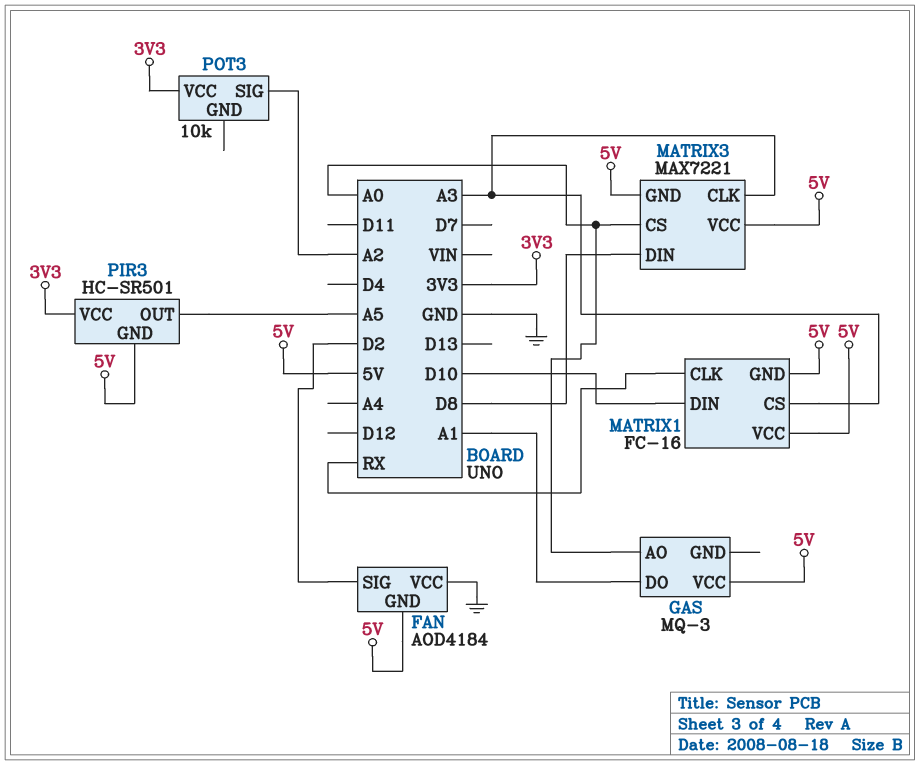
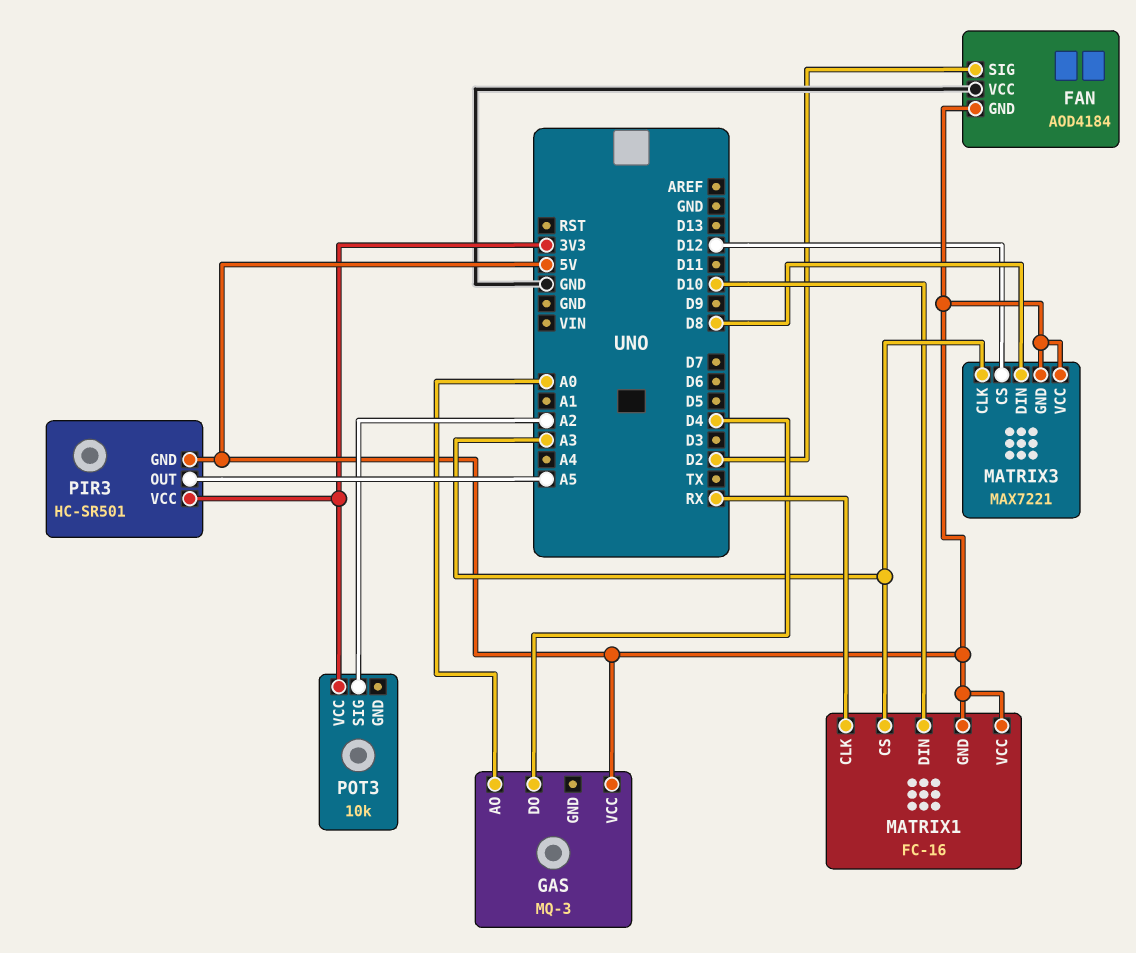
GAS pin DO: A1 -> D4
MATRIX3 pin CS: A0 -> D12

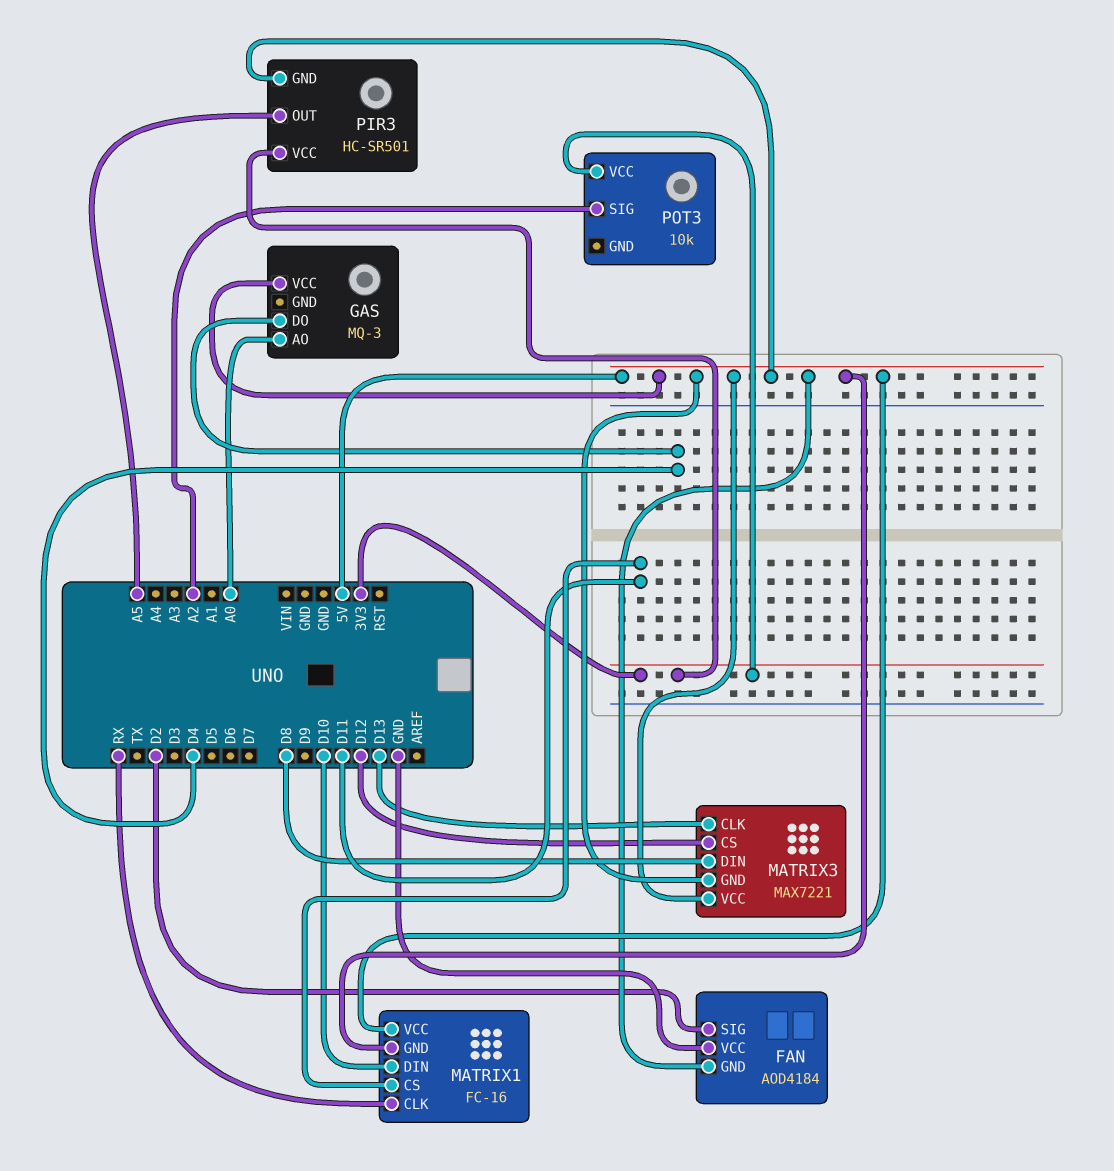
MATRIX1 pin CS: A3 -> D11
MATRIX3 pin CLK: A3 -> D13

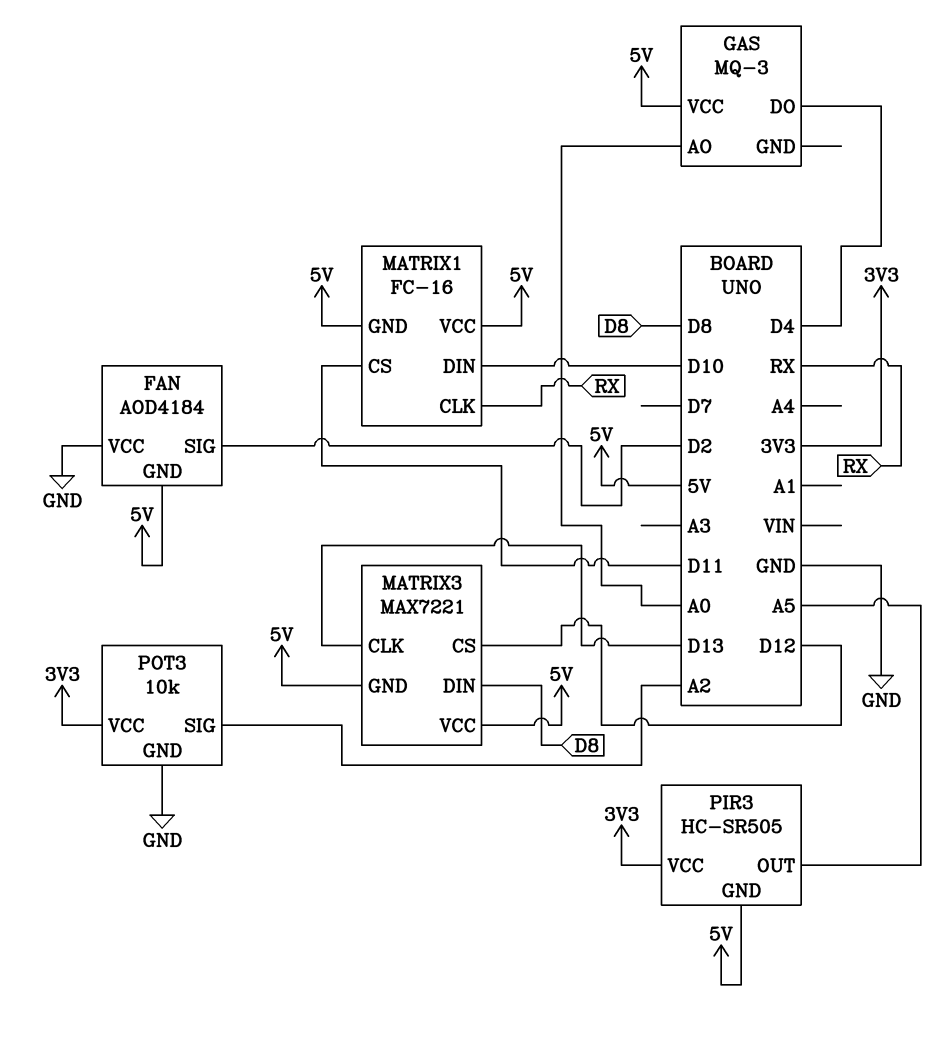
PIR3: HC-SR501 -> HC-SR505
POT3 pin GND: none -> GND

